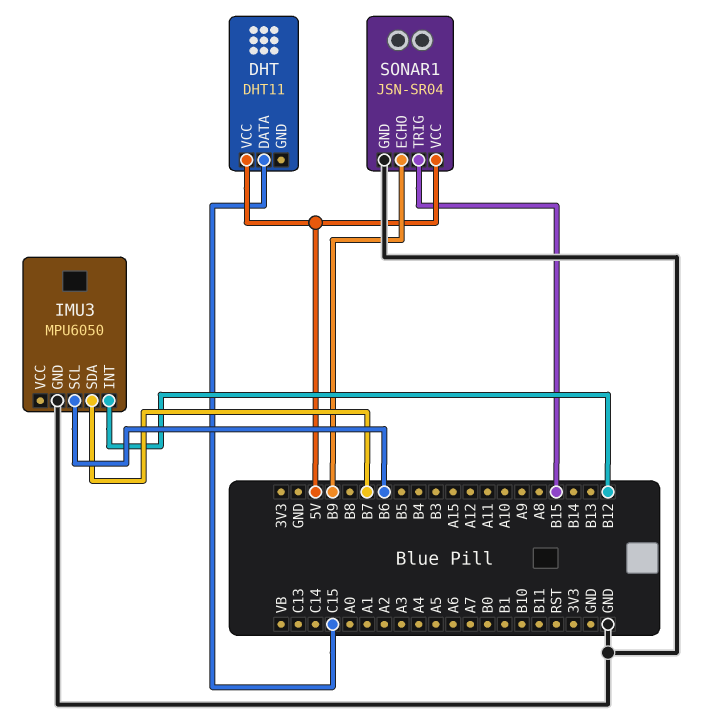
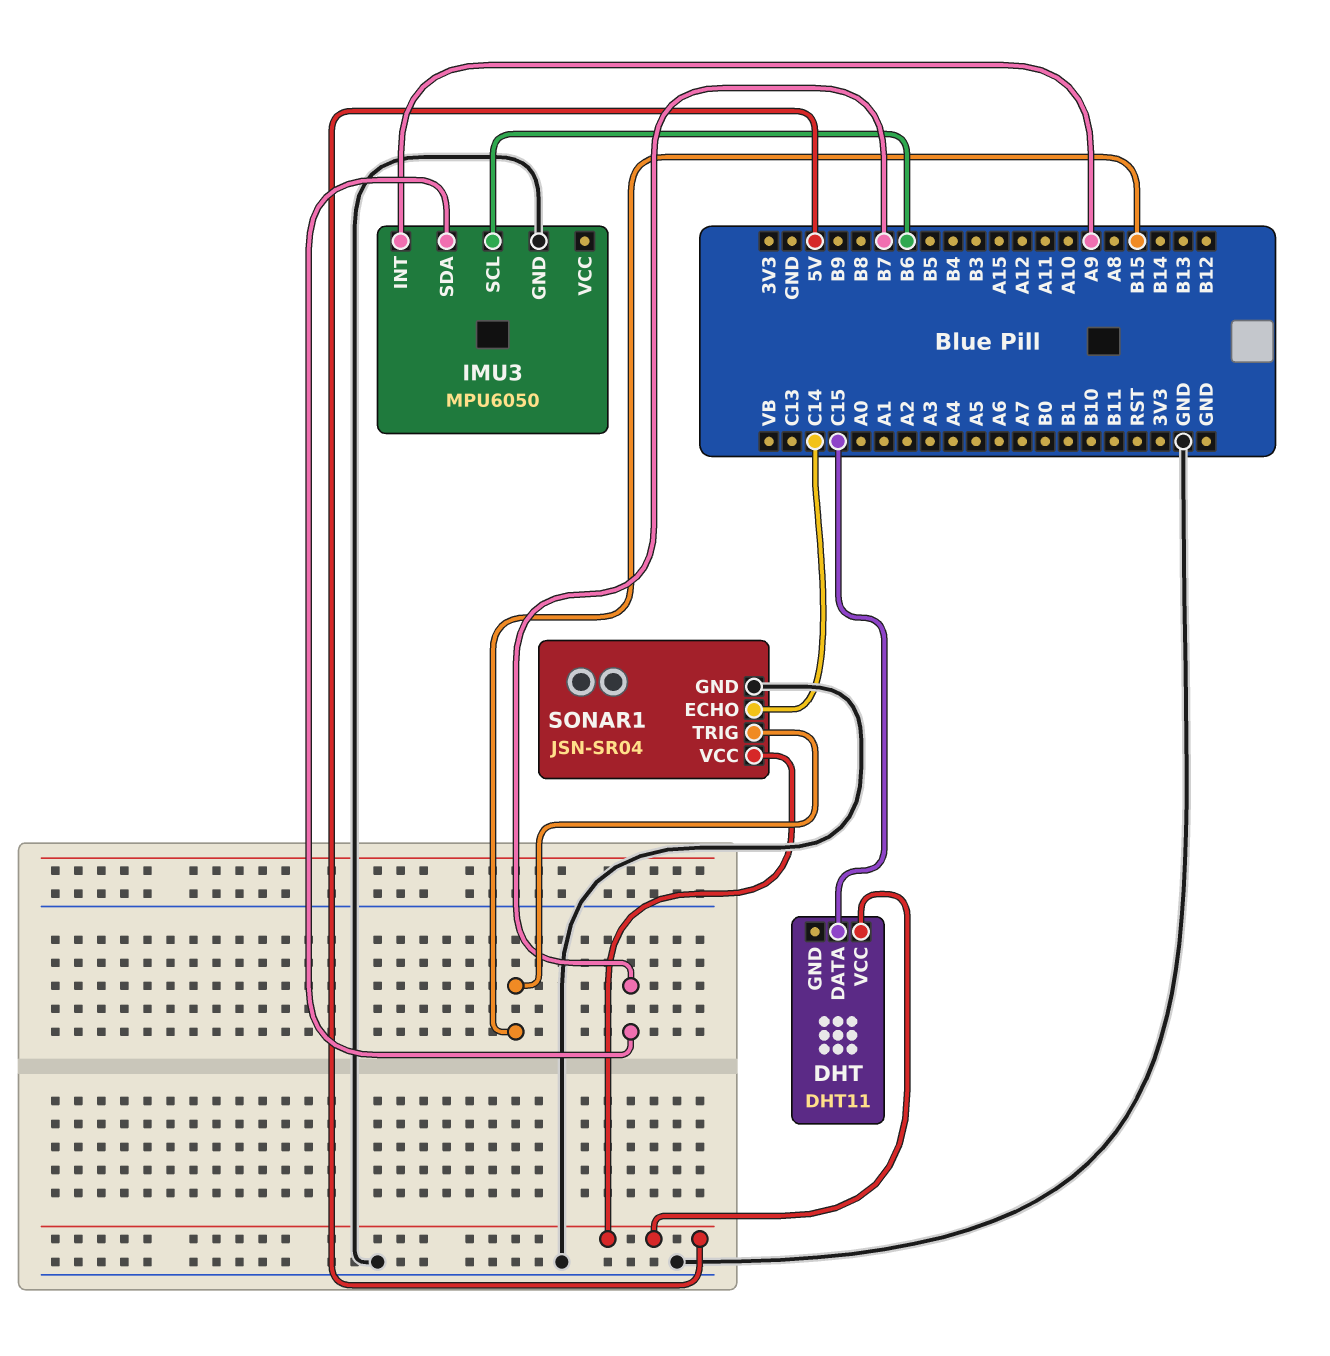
IMU3 pin INT: B12 -> A9
SONAR1 pin ECHO: B9 -> C14

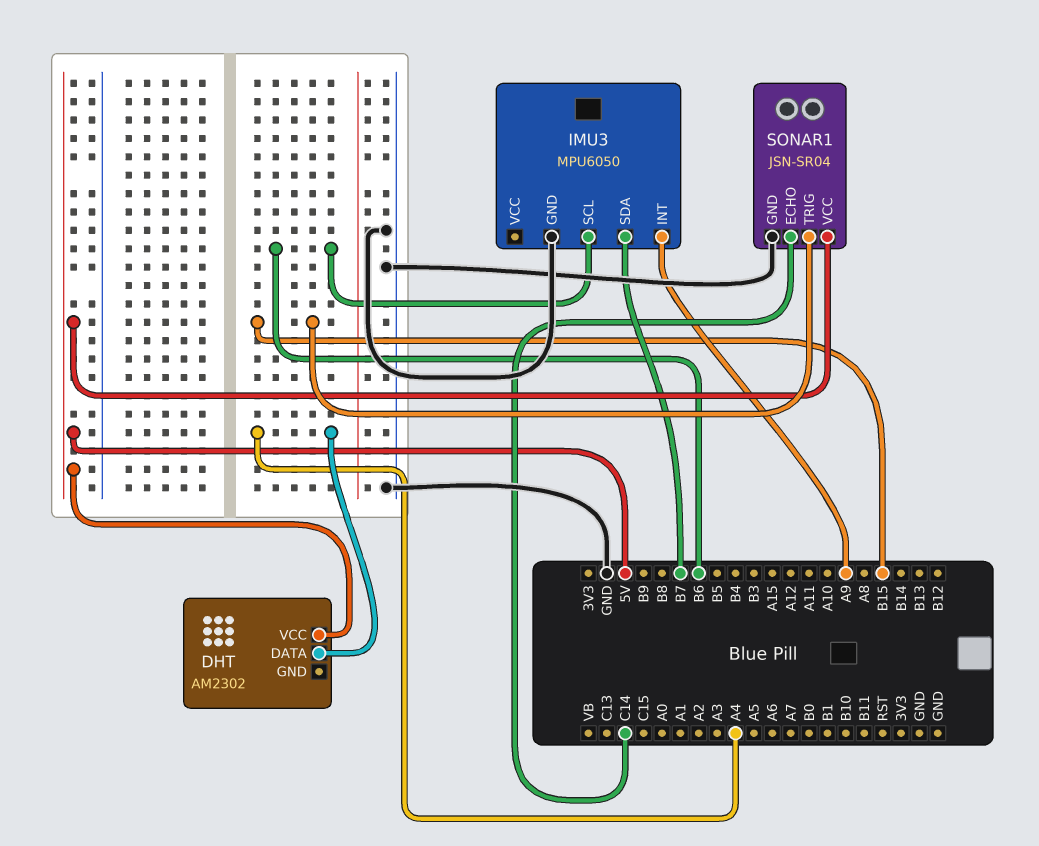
DHT: DHT11 -> AM2302
DHT pin DATA: C15 -> A4

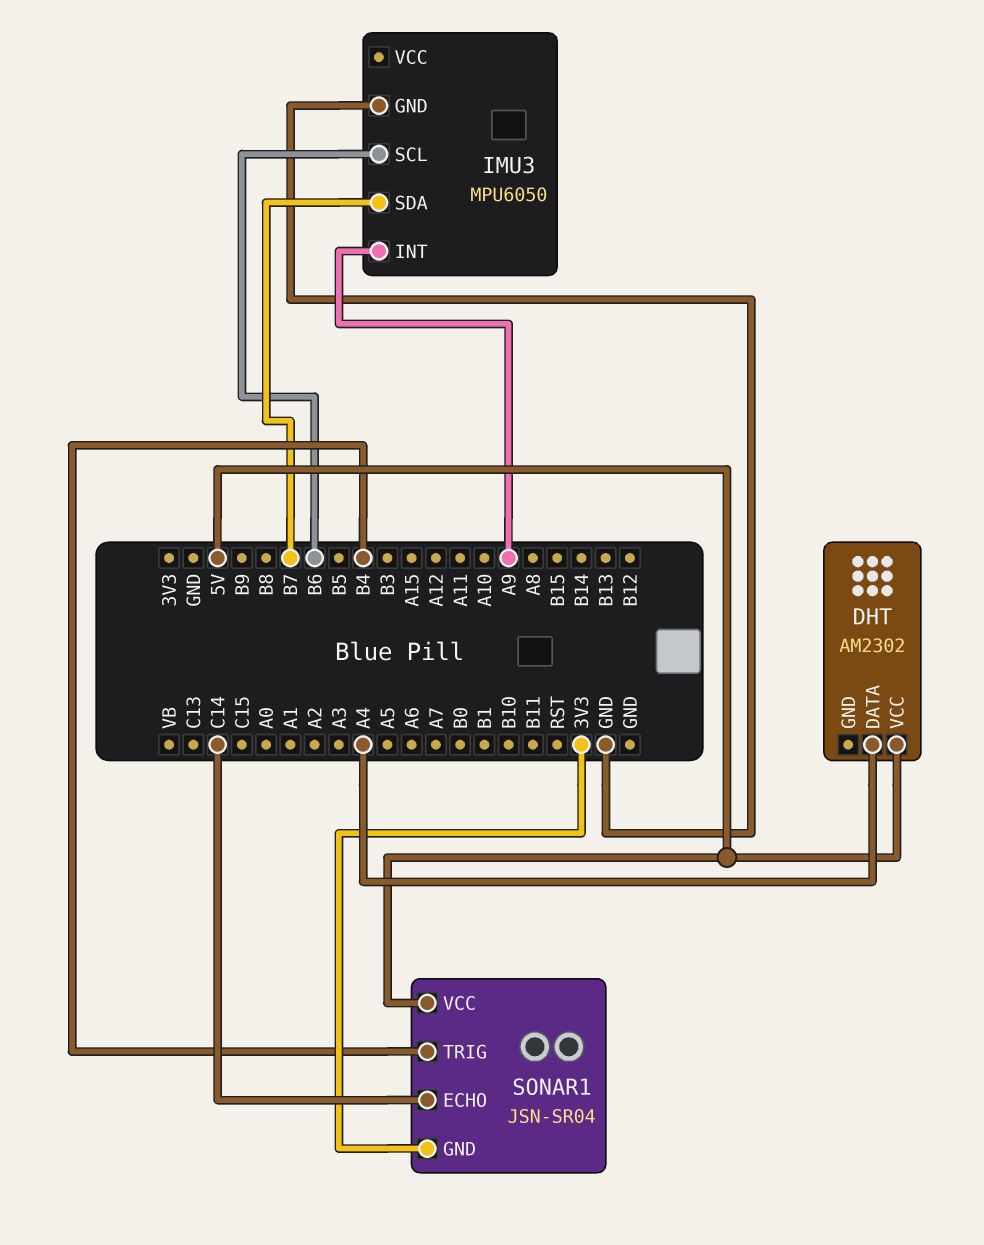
SONAR1 pin GND: GND -> 3V3
SONAR1 pin TRIG: B15 -> B4

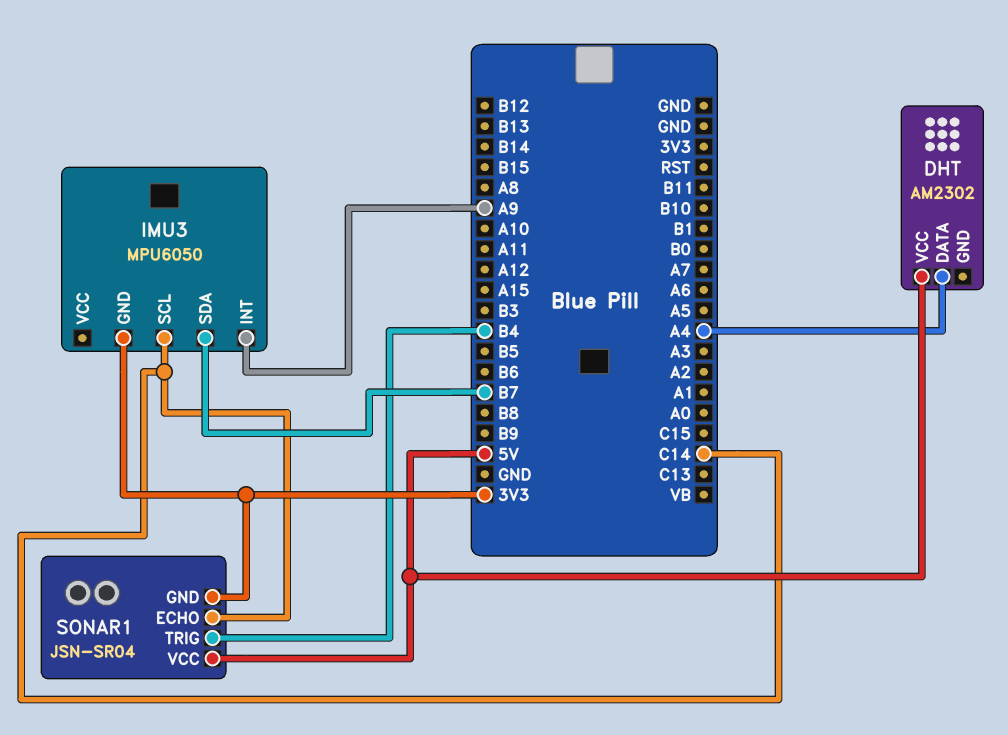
IMU3 pin GND: GND -> 3V3
IMU3 pin SCL: B6 -> C14

